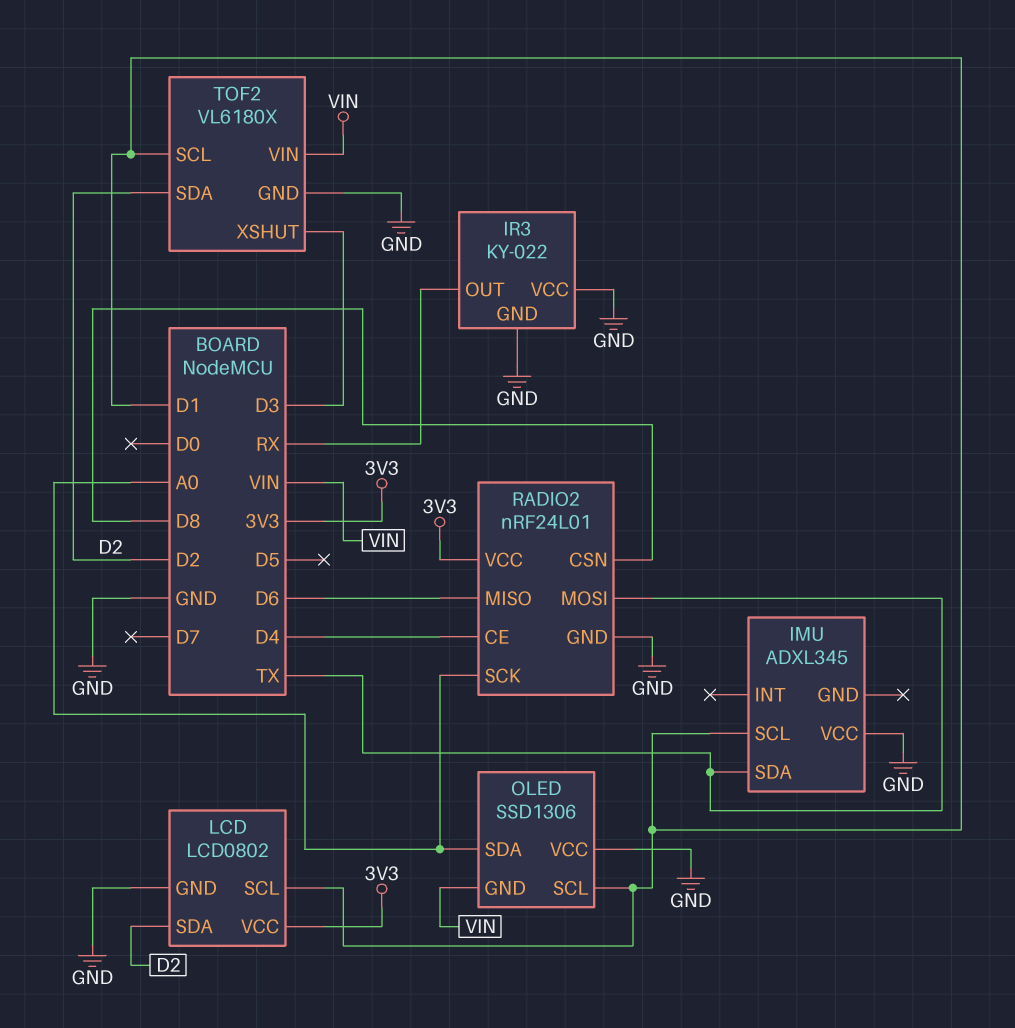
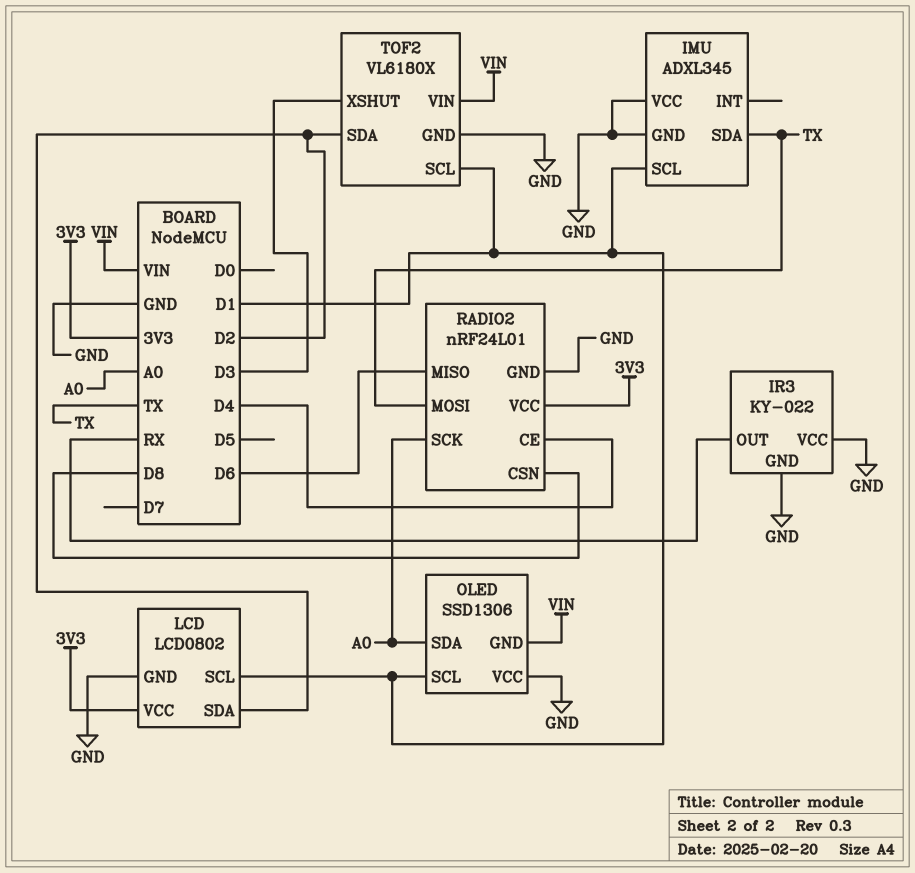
IMU pin GND: none -> GND

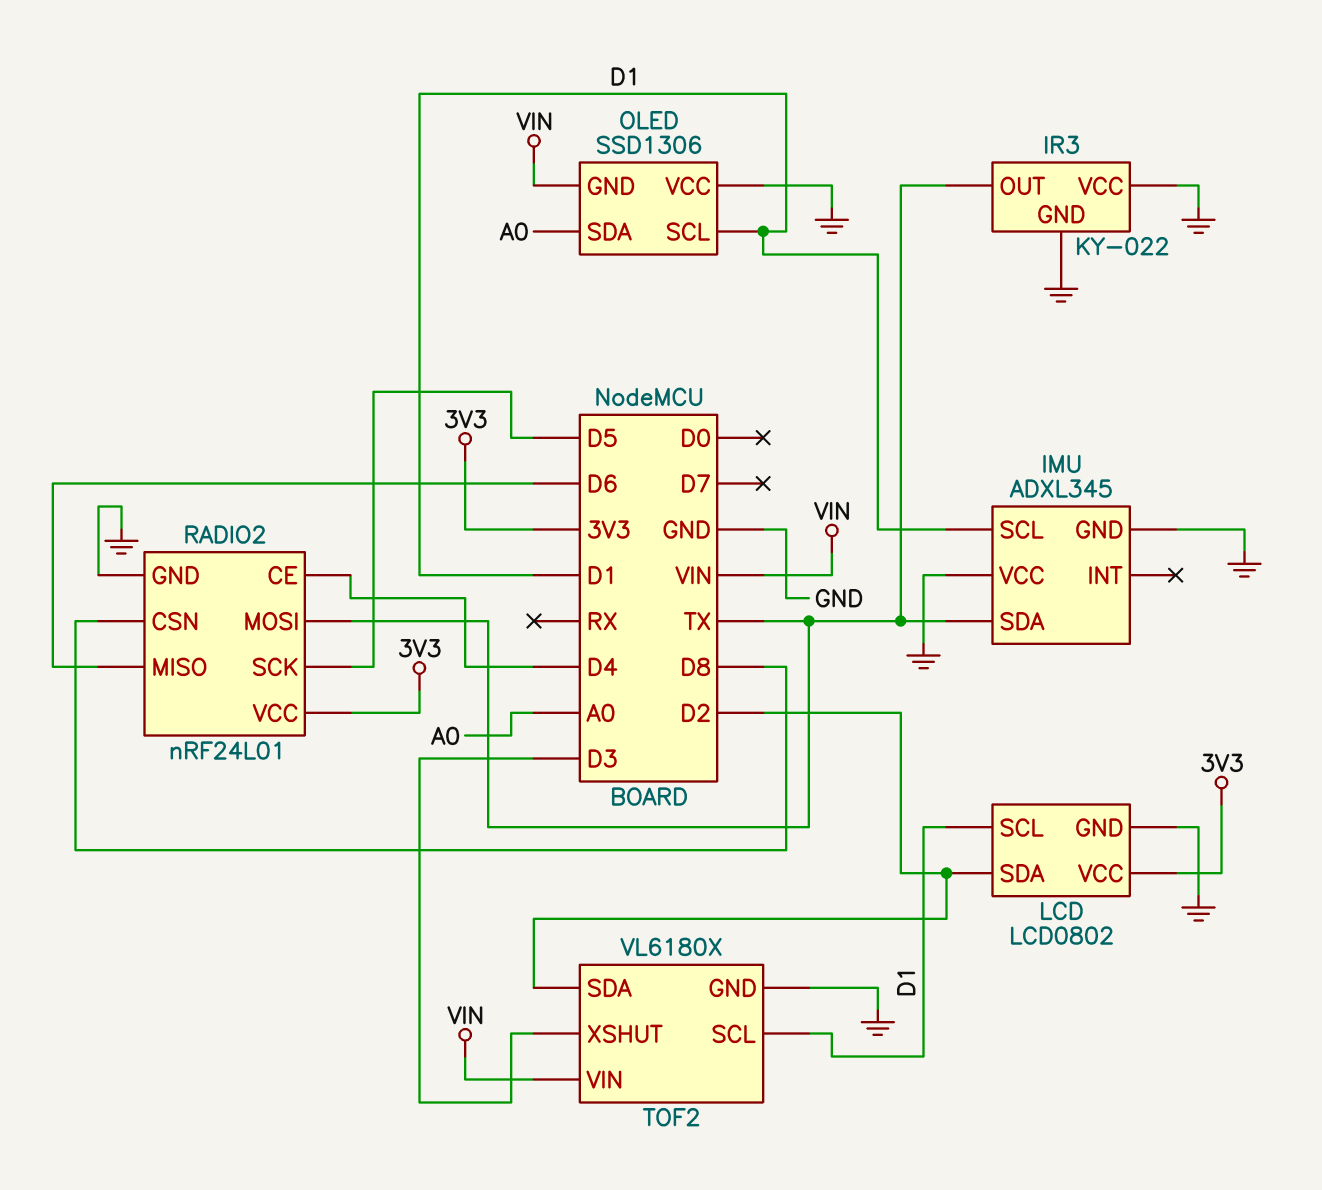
IR3 pin OUT: RX -> TX
RADIO2 pin SCK: A0 -> D5

